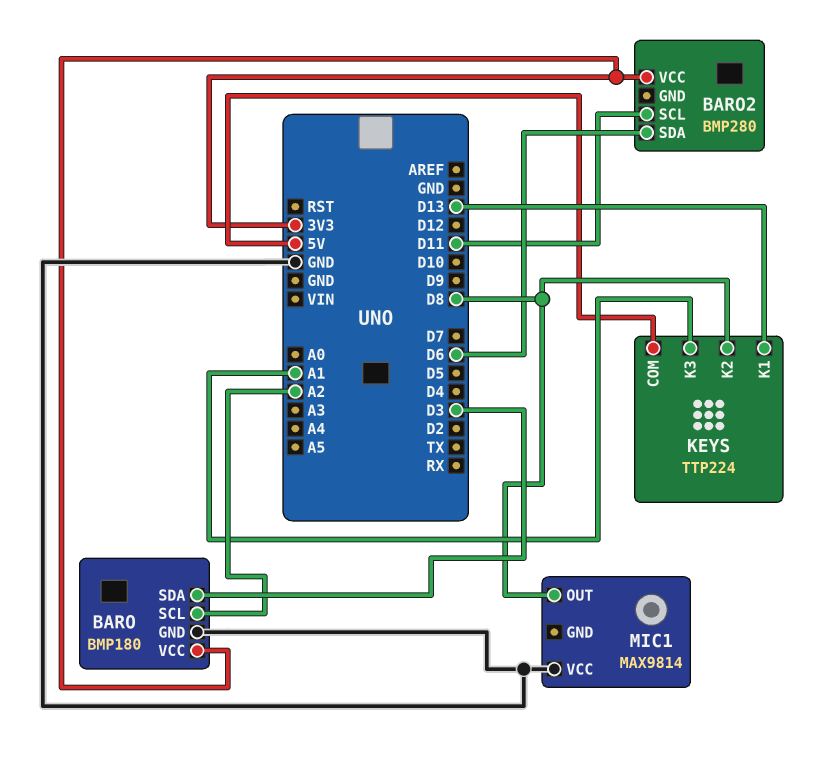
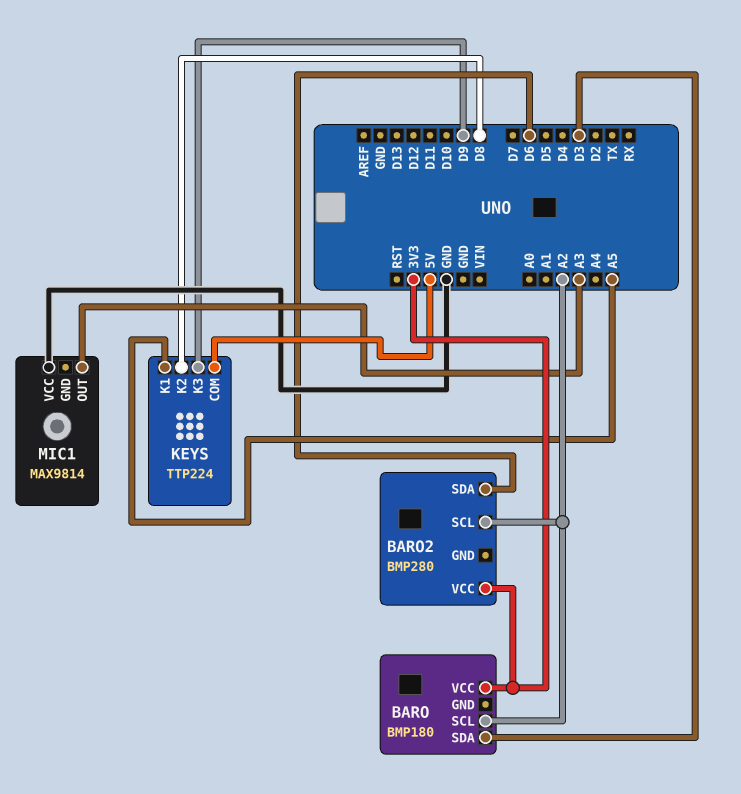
BARO pin GND: GND -> none
BARO2 pin SCL: D11 -> A2
KEYS pin K1: D13 -> A5
KEYS pin K3: A1 -> D9
MIC1 pin OUT: D8 -> A3

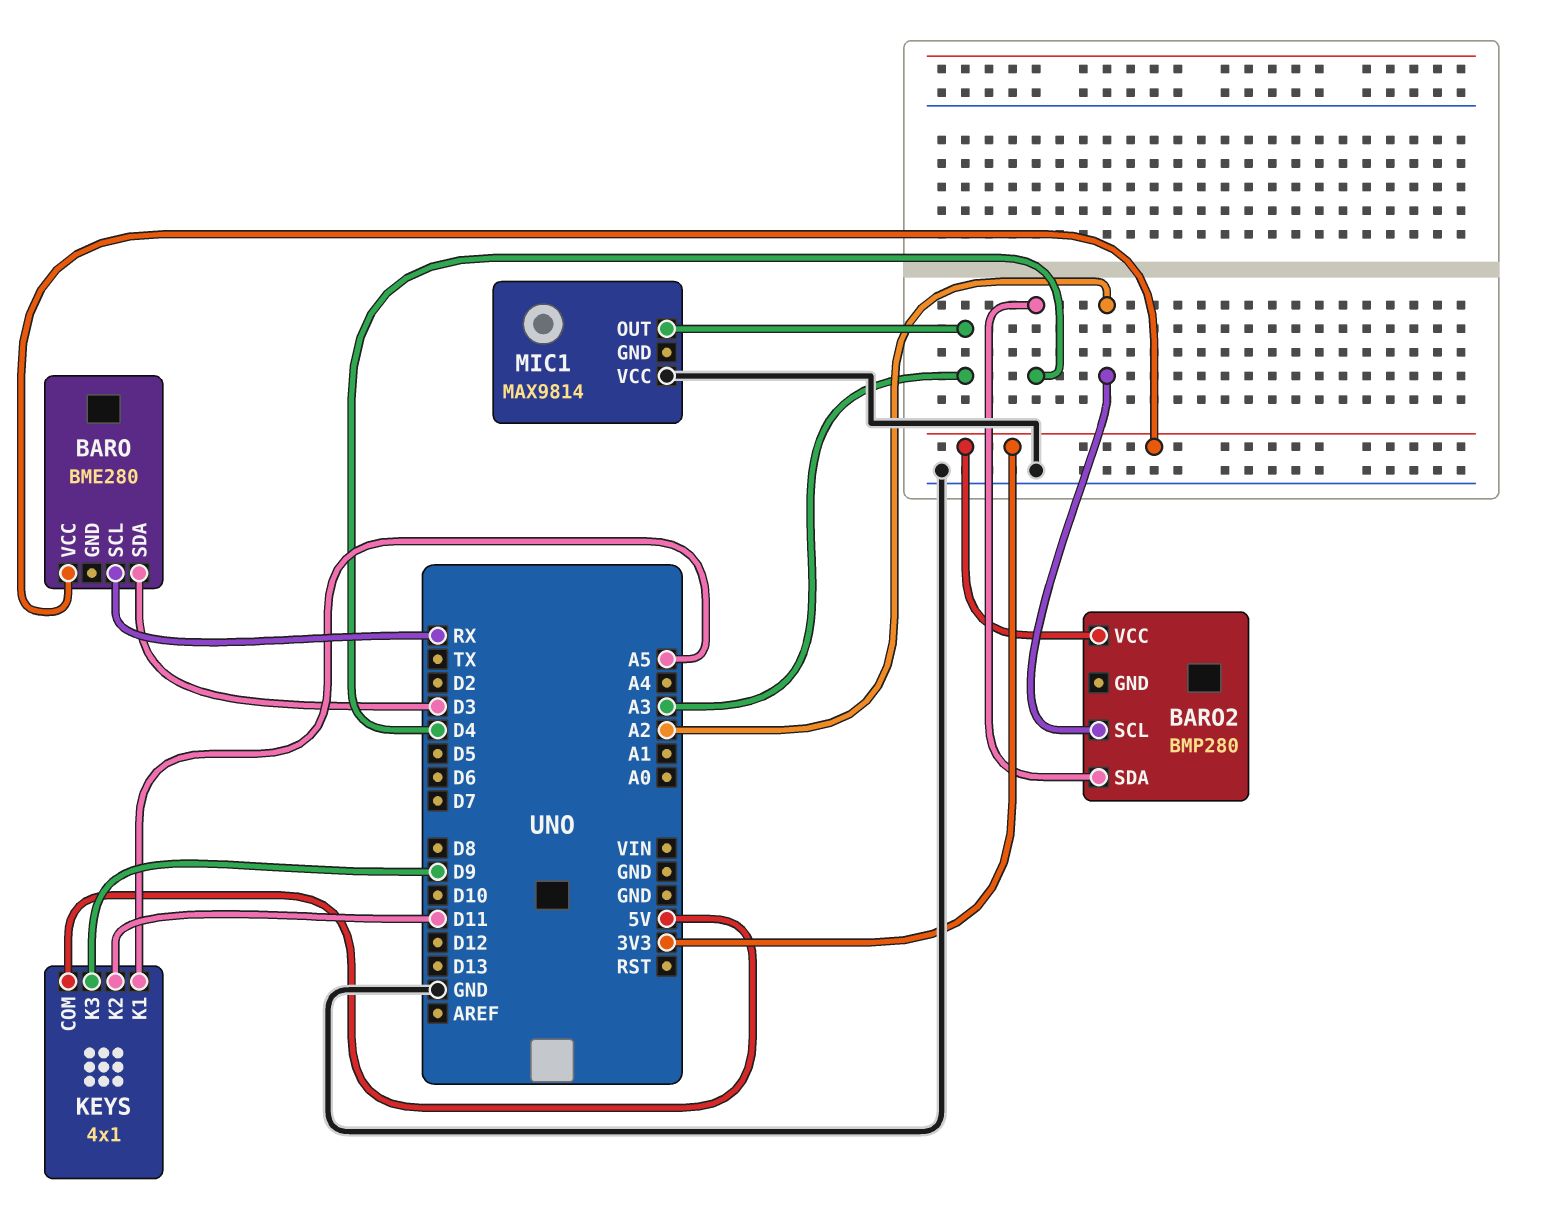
BARO: BMP180 -> BME280
BARO pin SCL: A2 -> RX
BARO2 pin SDA: D6 -> D4
KEYS: TTP224 -> 4x1
KEYS pin K2: D8 -> D11

